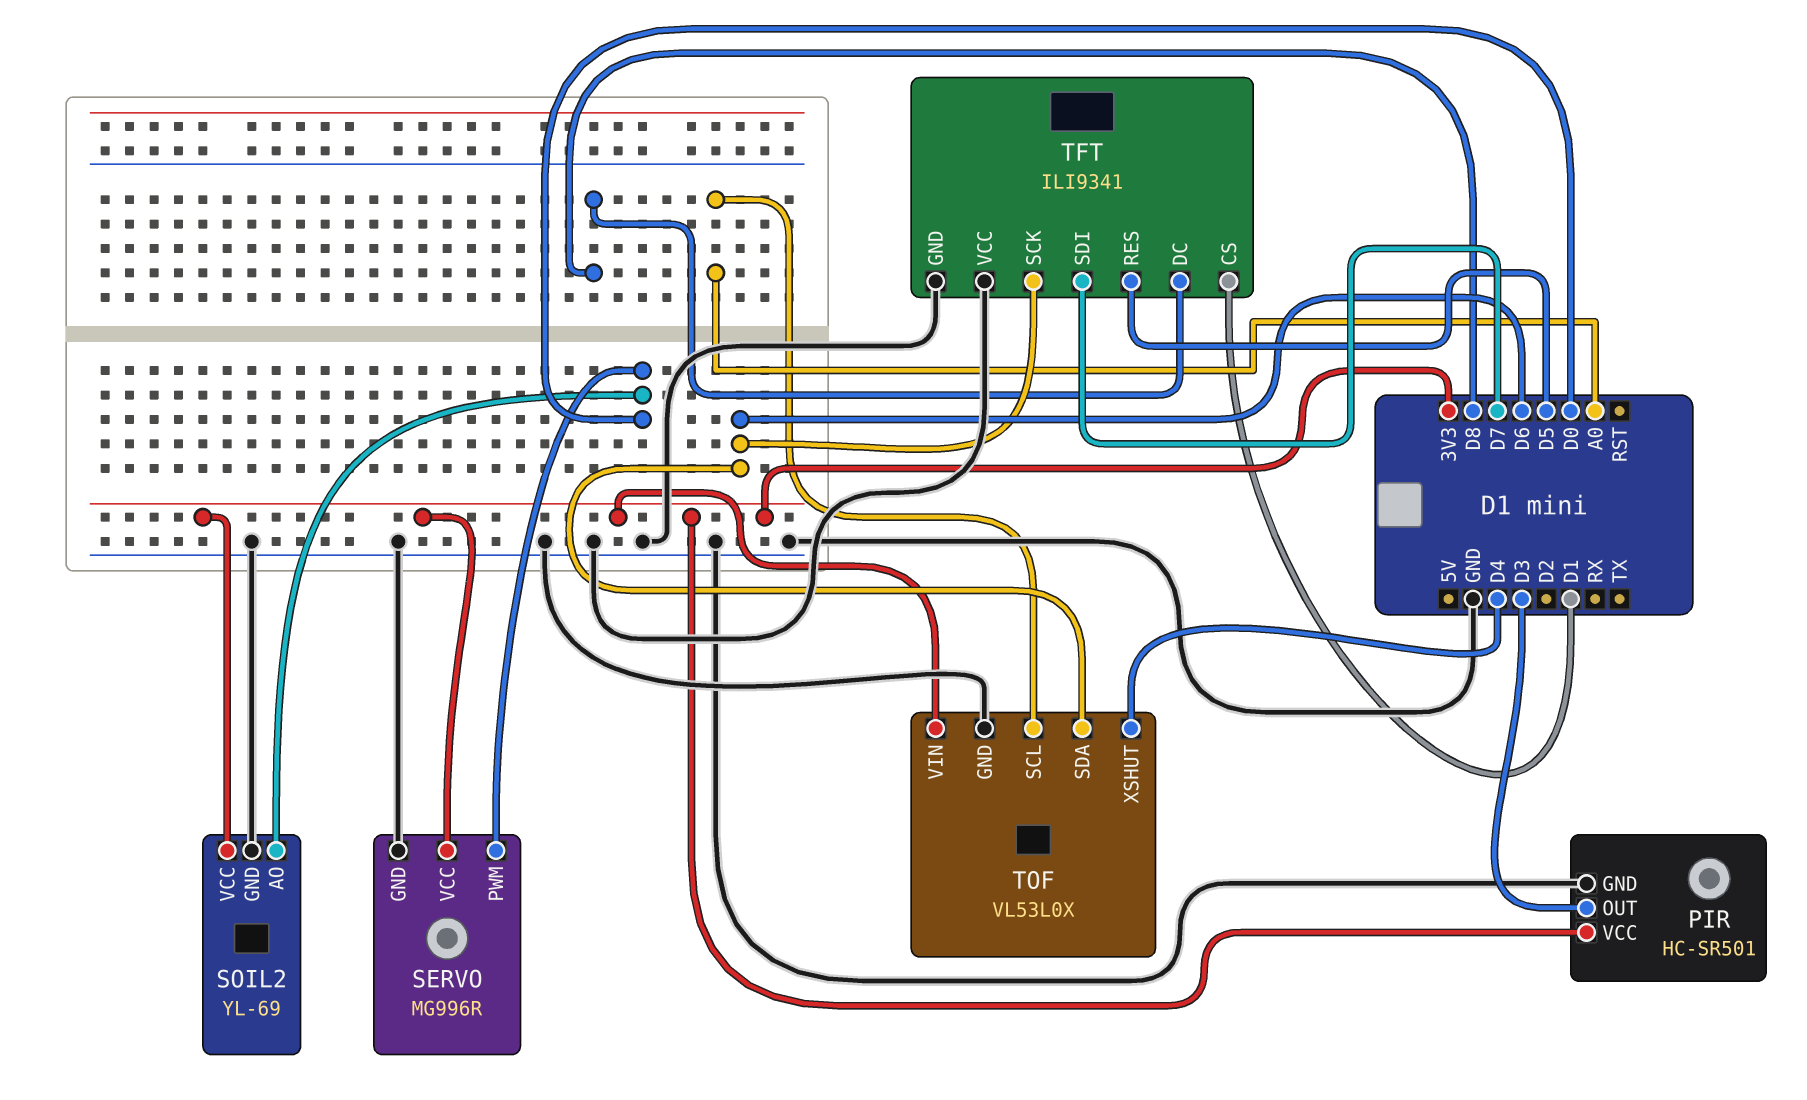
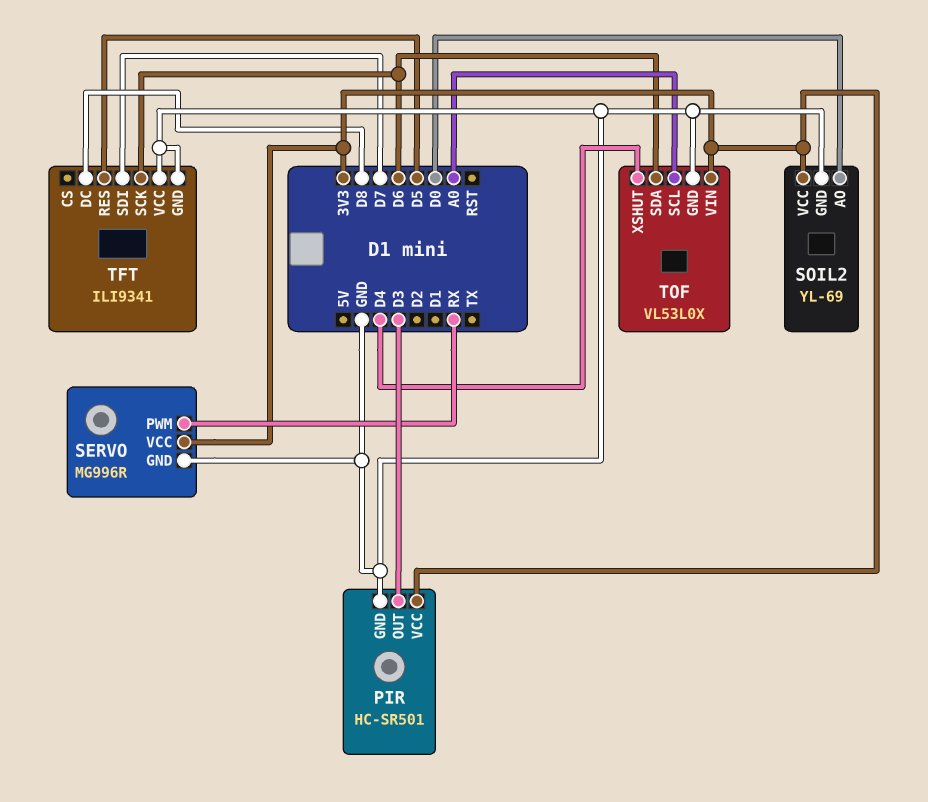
SERVO pin PWM: D0 -> RX
TFT pin CS: D1 -> none

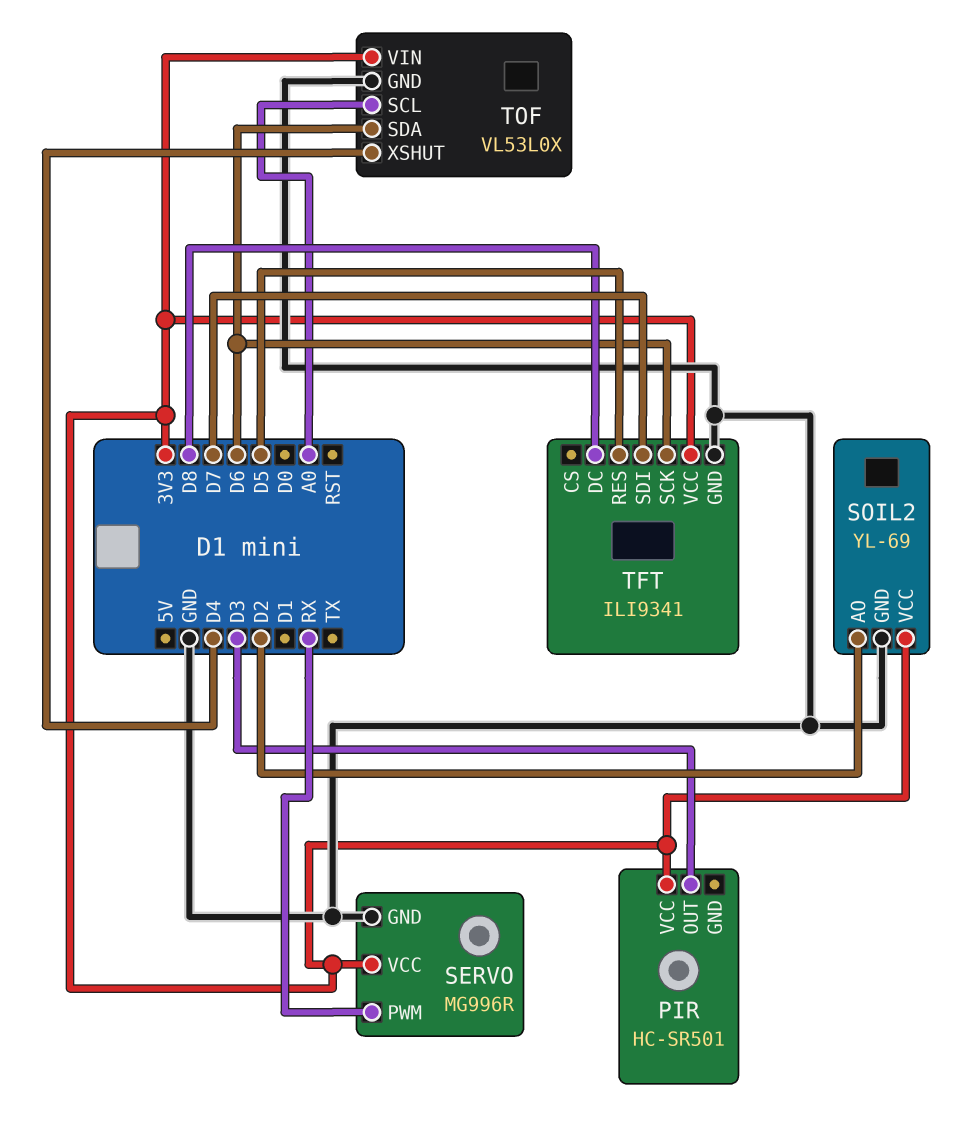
PIR pin GND: GND -> none
SOIL2 pin AO: D0 -> D2
TFT pin VCC: GND -> 3V3

